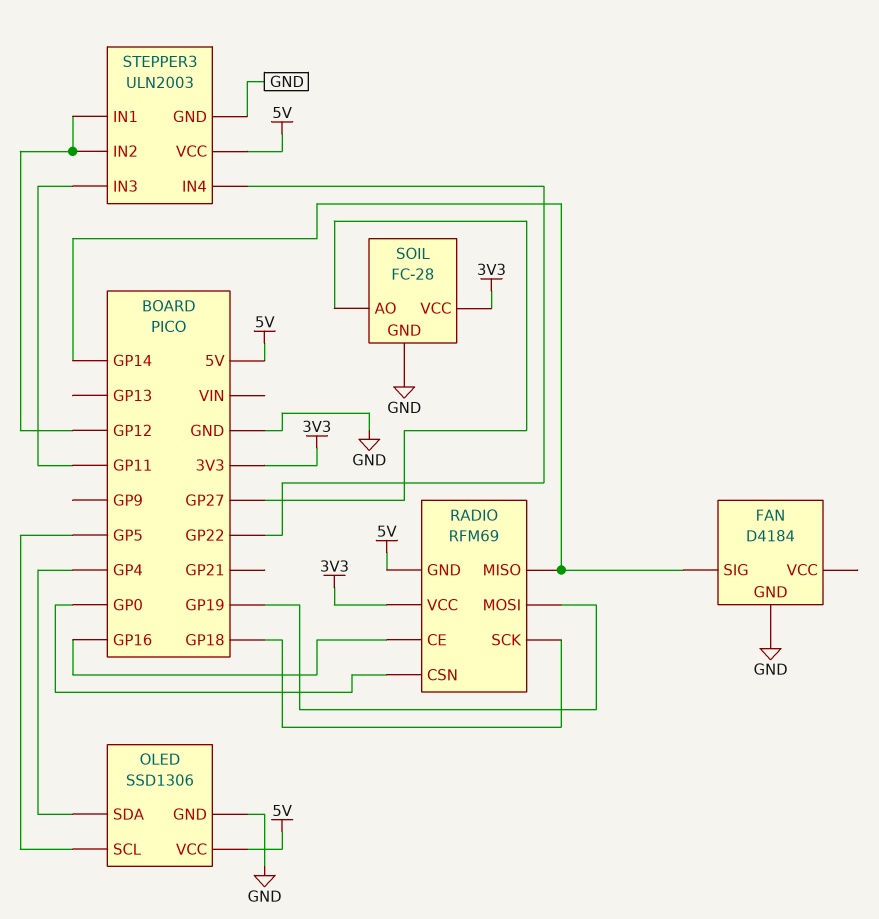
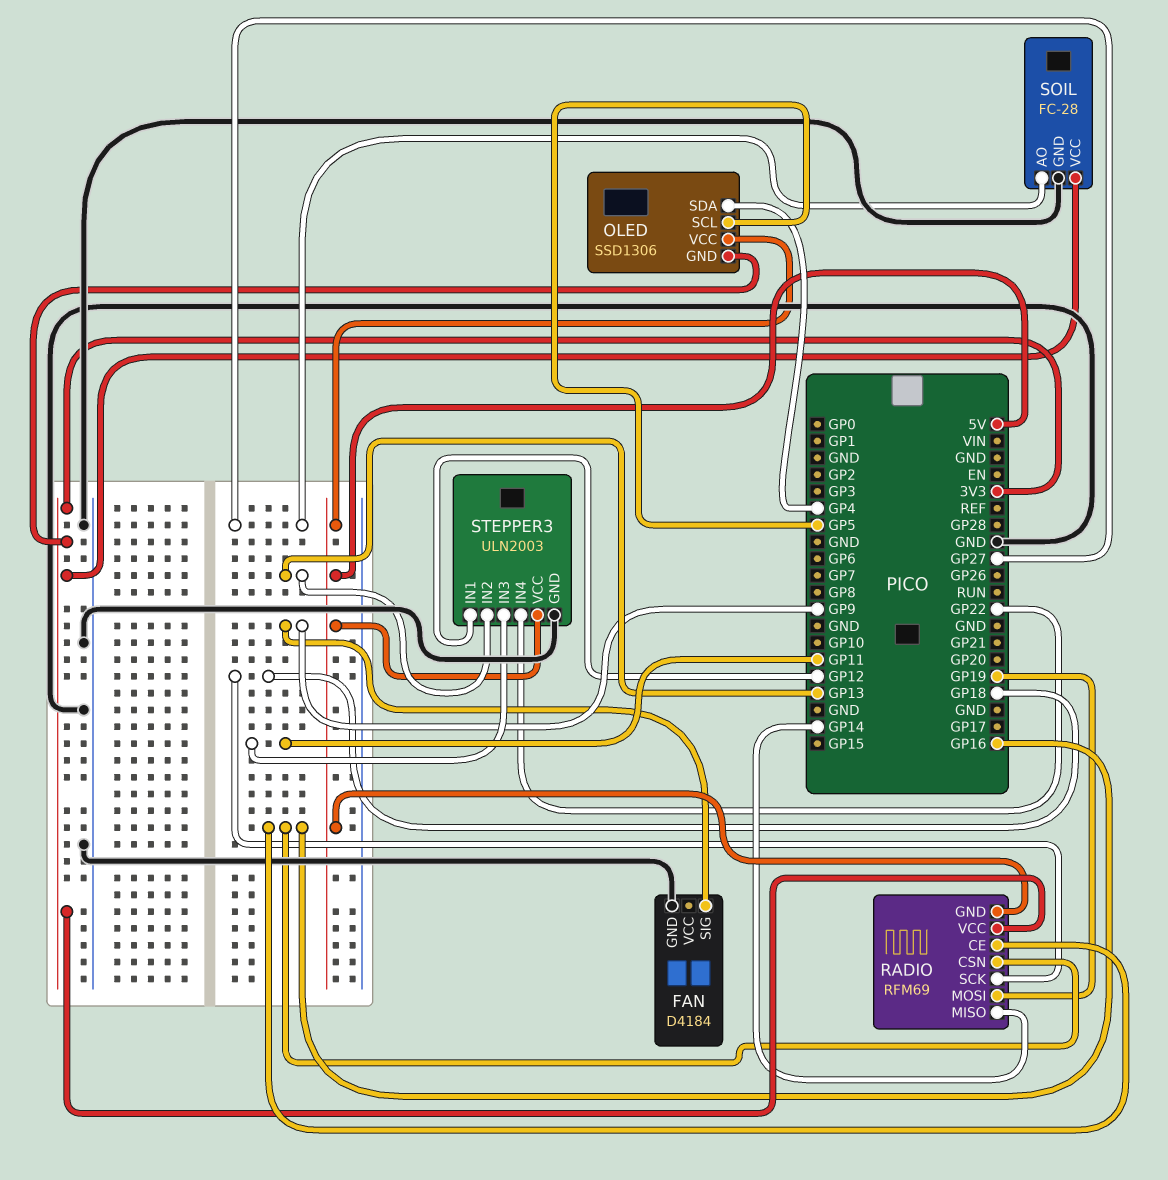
FAN pin SIG: GP14 -> GP9
OLED pin GND: GND -> 3V3
RADIO pin CSN: GP0 -> GP16
STEPPER3 pin IN2: GP12 -> GP13

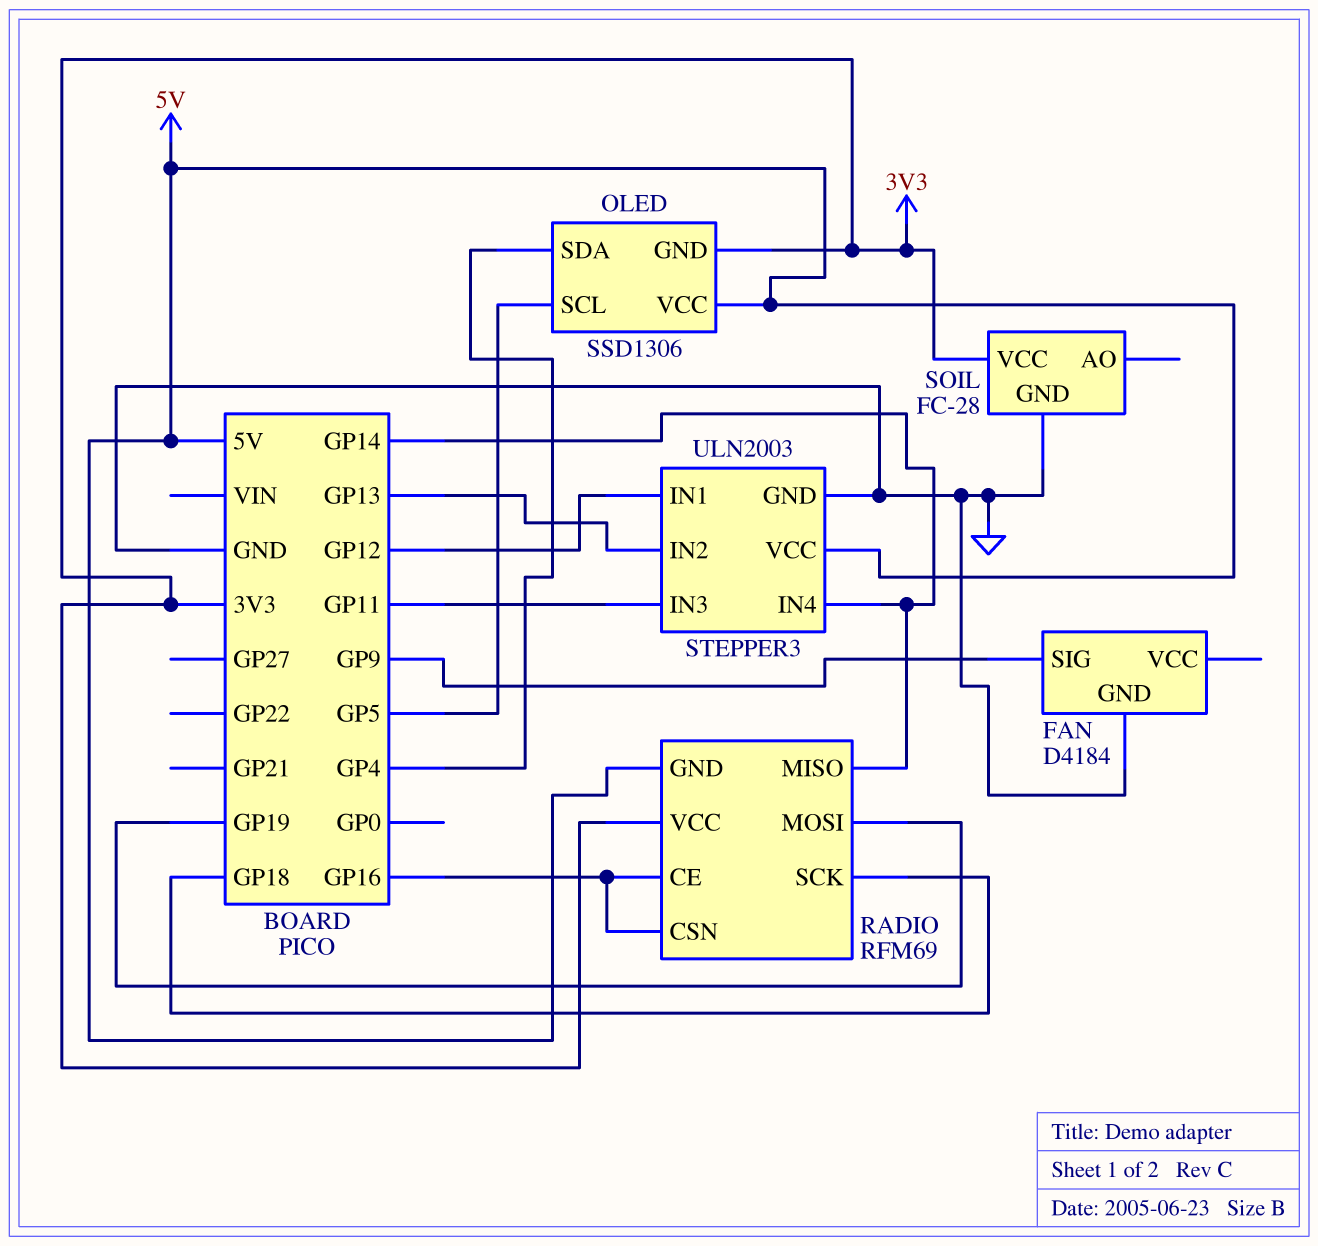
SOIL pin AO: GP27 -> none
STEPPER3 pin IN4: GP22 -> GP14

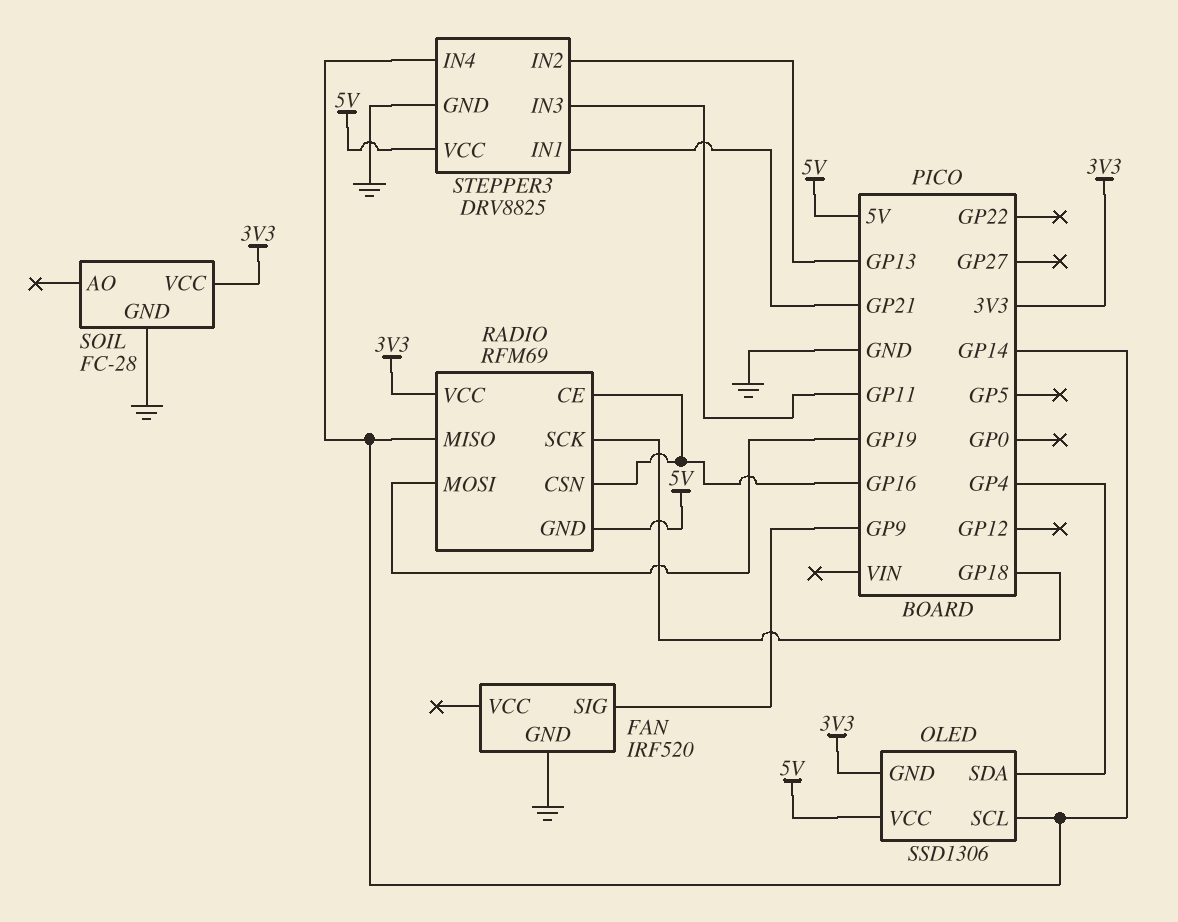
FAN: D4184 -> IRF520
OLED pin SCL: GP5 -> GP14
STEPPER3: ULN2003 -> DRV8825
STEPPER3 pin IN1: GP12 -> GP21

